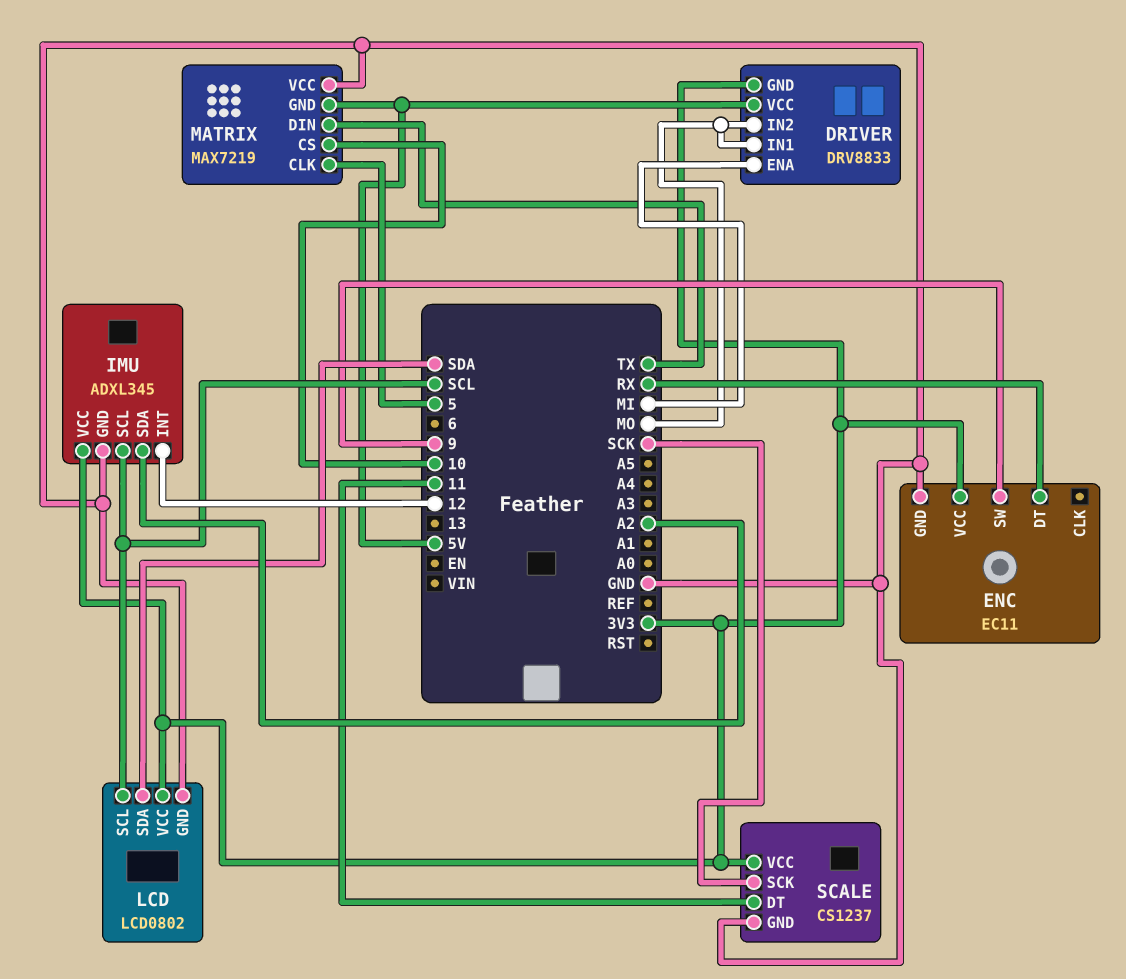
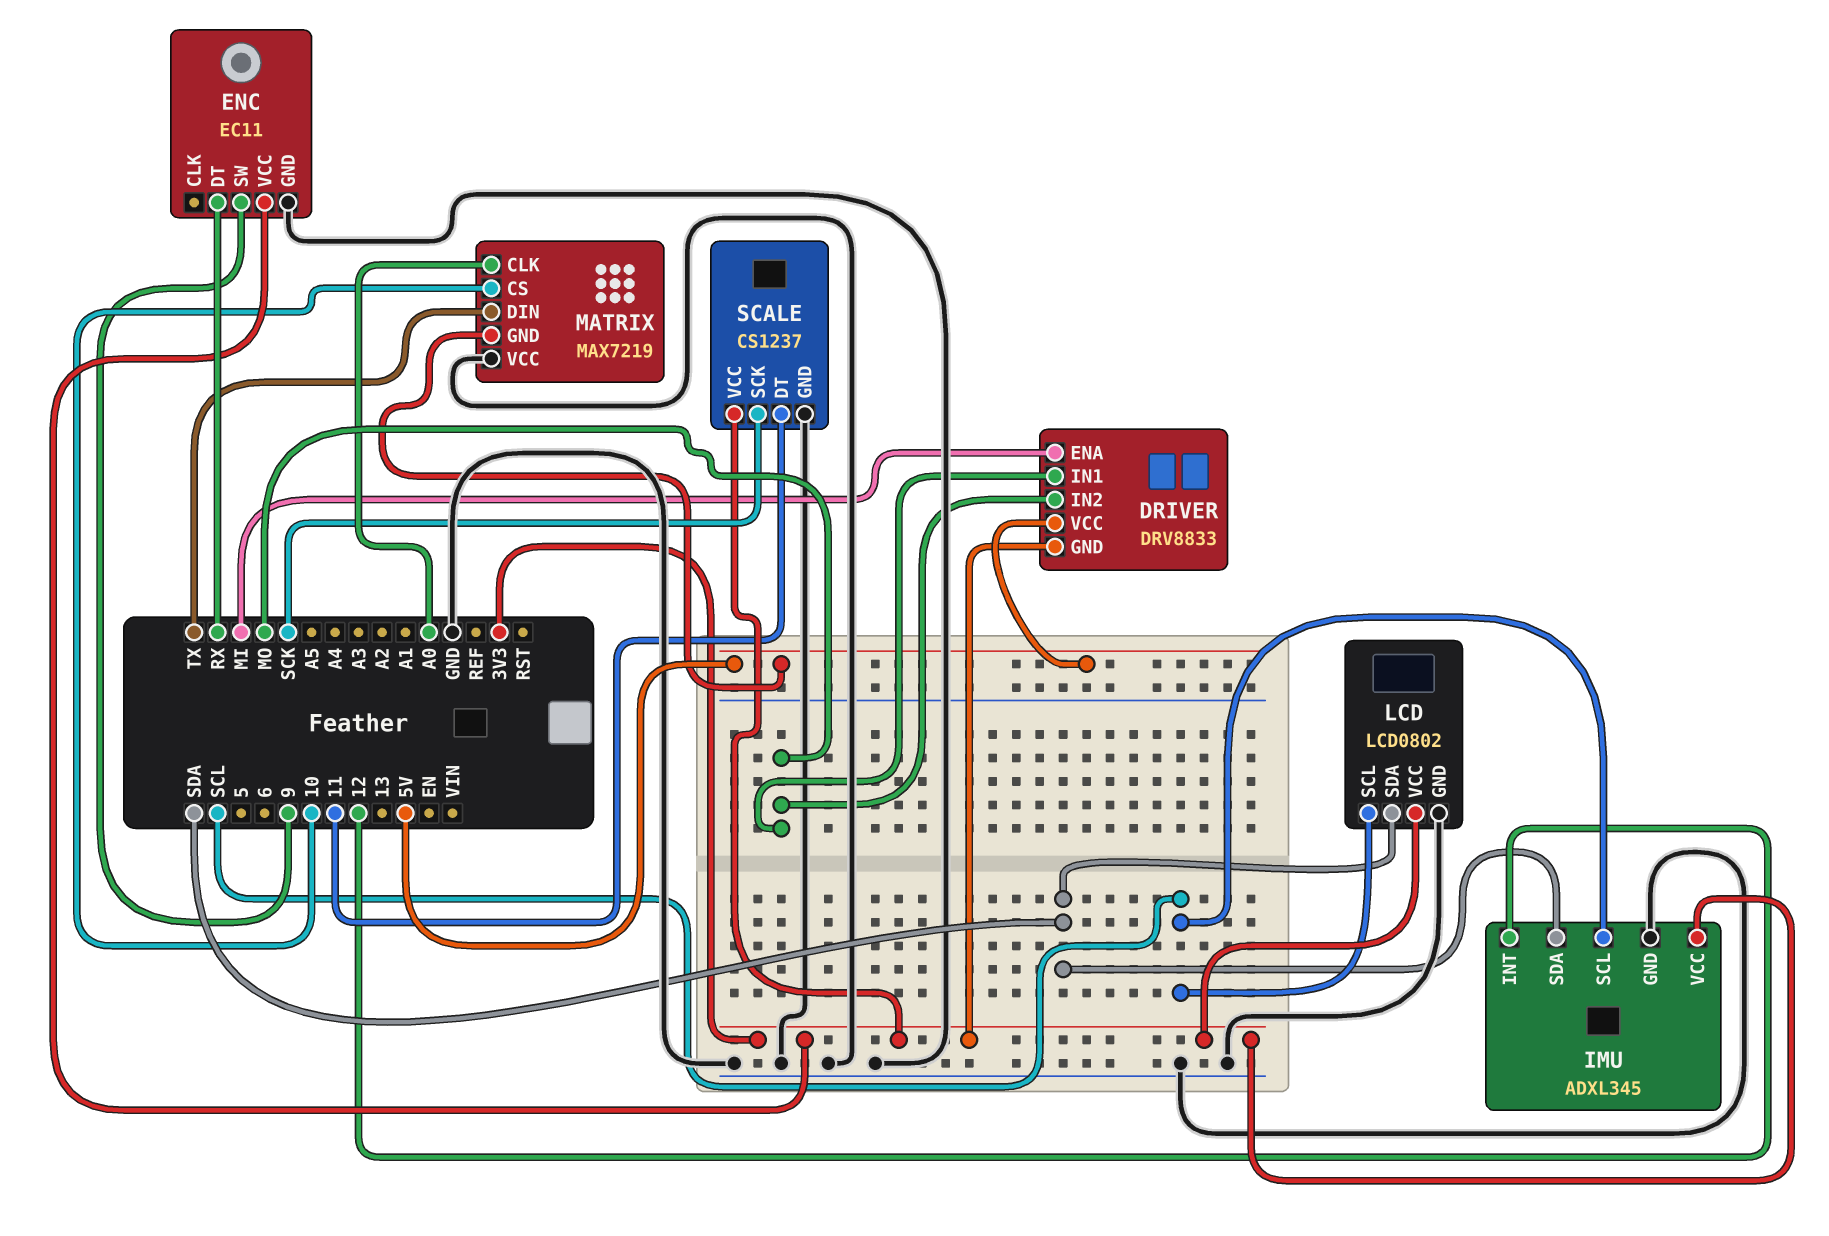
IMU pin SDA: A2 -> SDA
MATRIX pin CLK: 5 -> A0

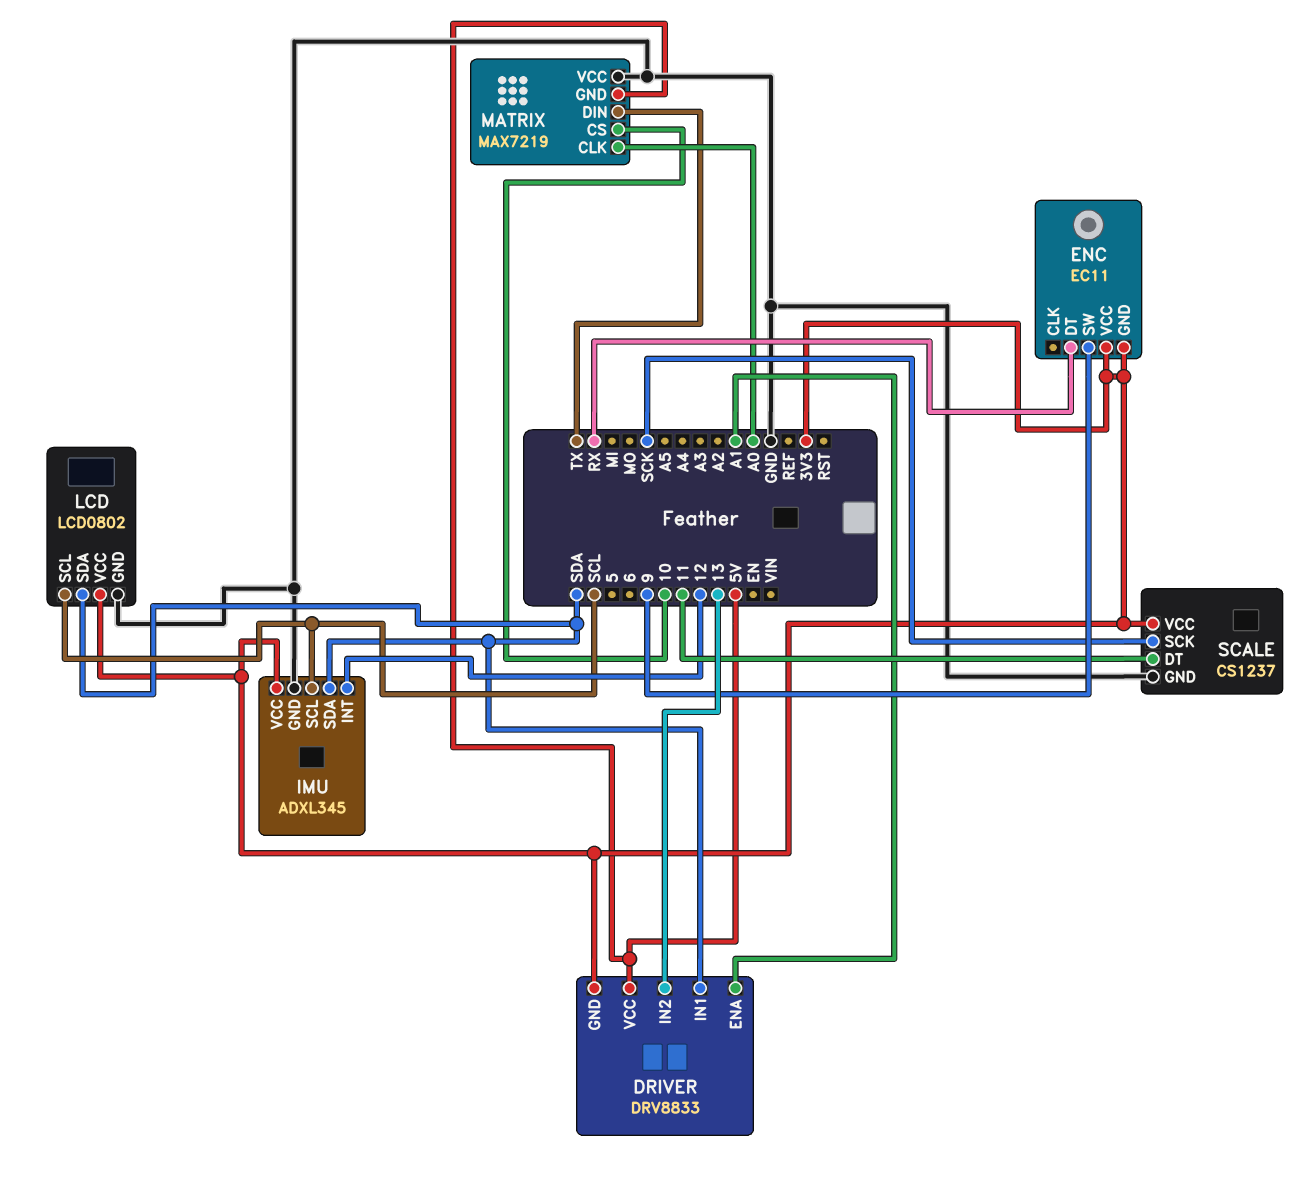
DRIVER pin ENA: MI -> A1
DRIVER pin IN1: MO -> SDA
DRIVER pin IN2: MO -> 13
ENC pin GND: GND -> 3V3

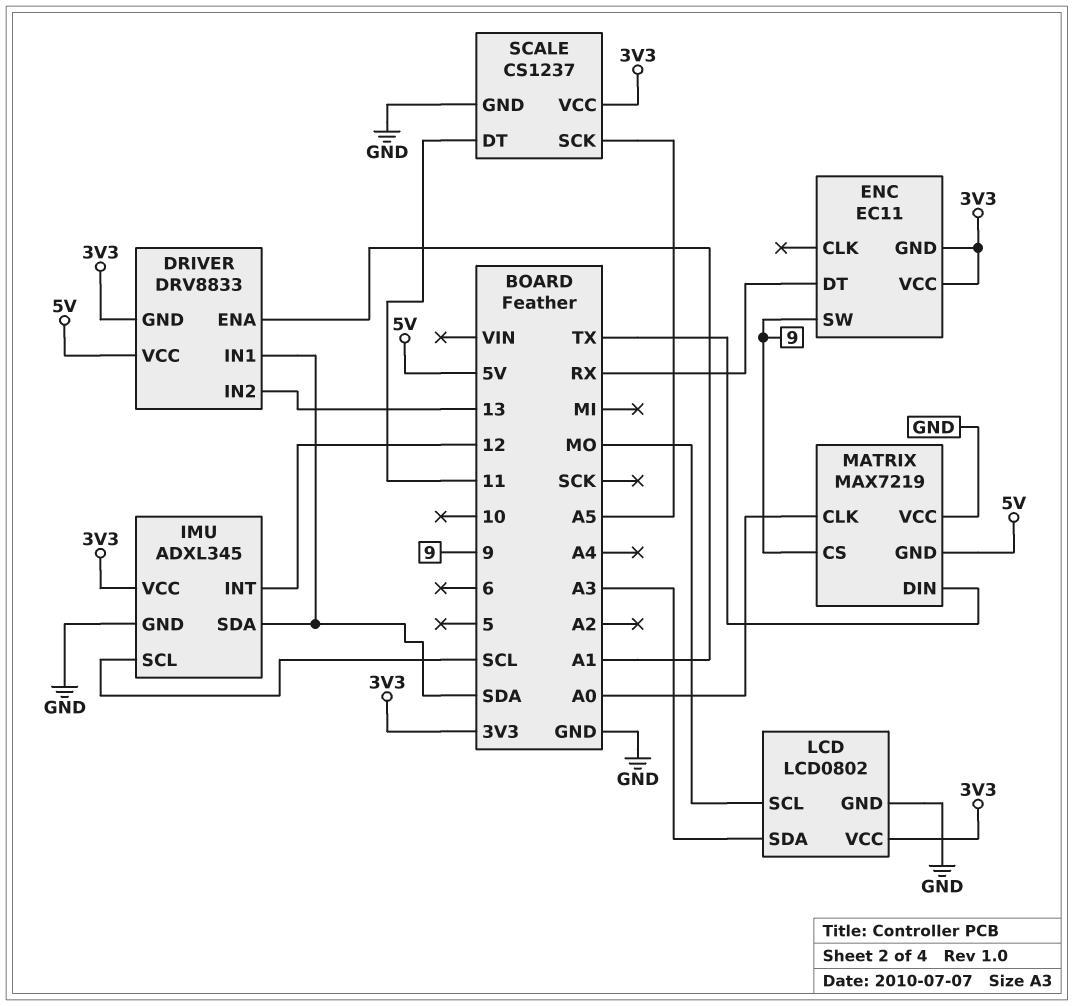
LCD pin SCL: SCL -> MO
LCD pin SDA: SDA -> A3
MATRIX pin CS: 10 -> 9
SCALE pin SCK: SCK -> A5

